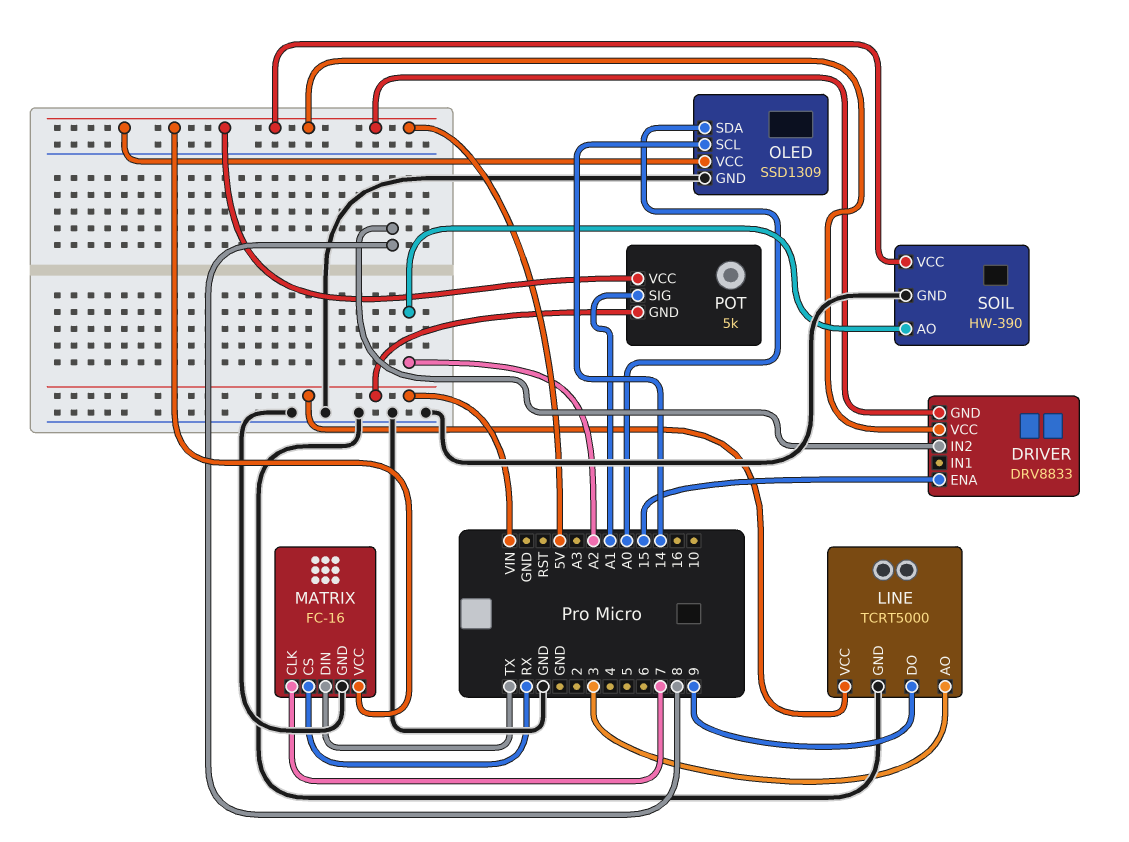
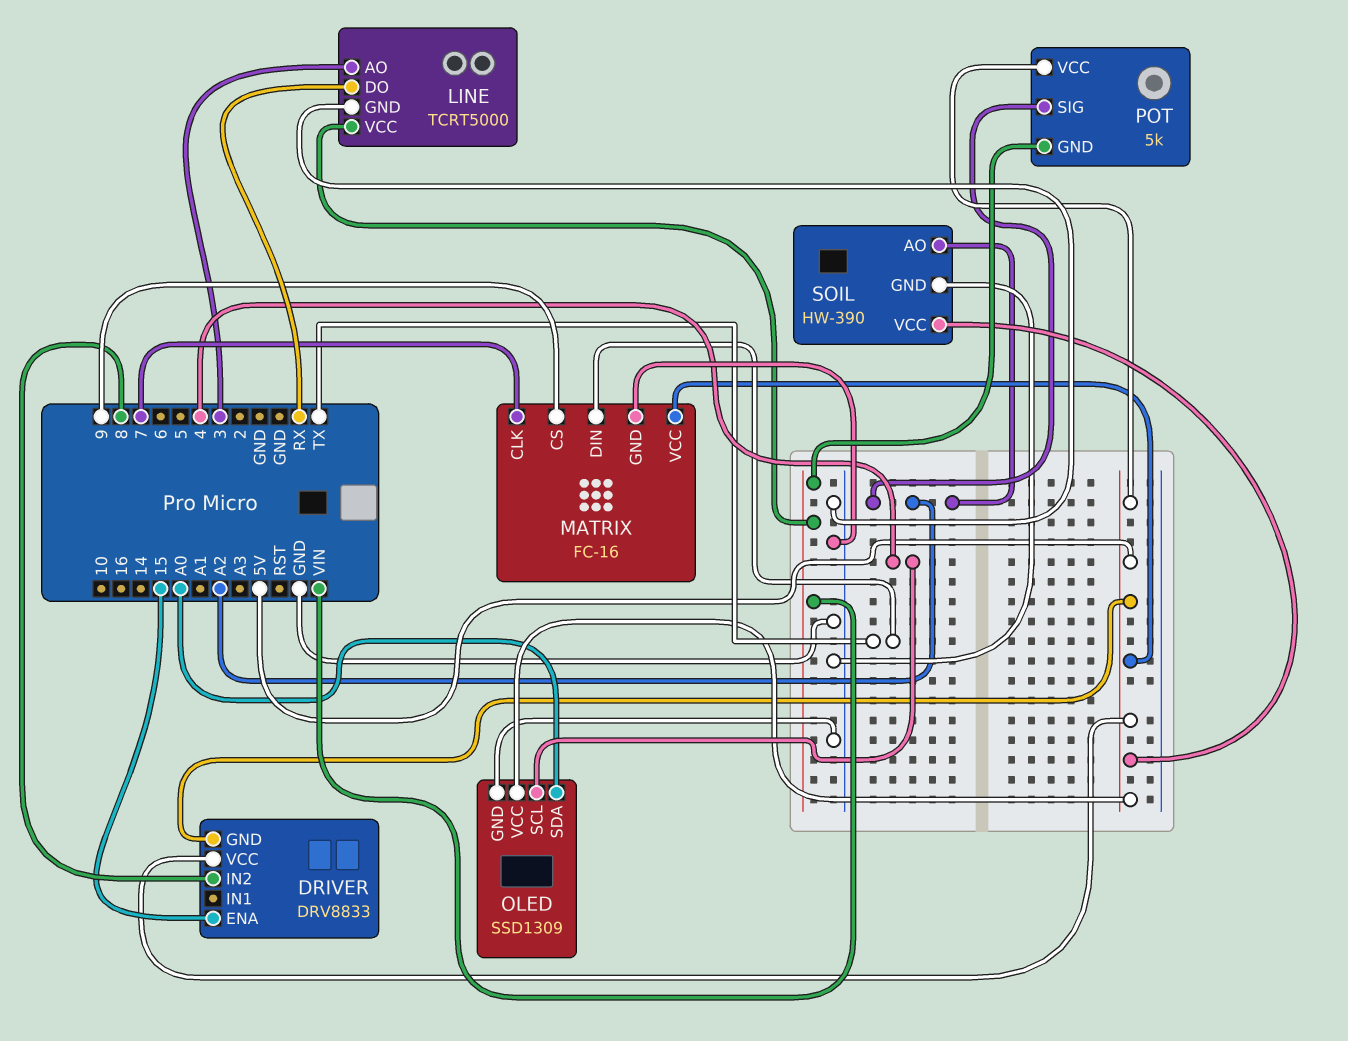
LINE pin DO: 9 -> RX
MATRIX pin CS: RX -> 9
OLED pin SCL: 14 -> 4
POT pin SIG: A1 -> A2

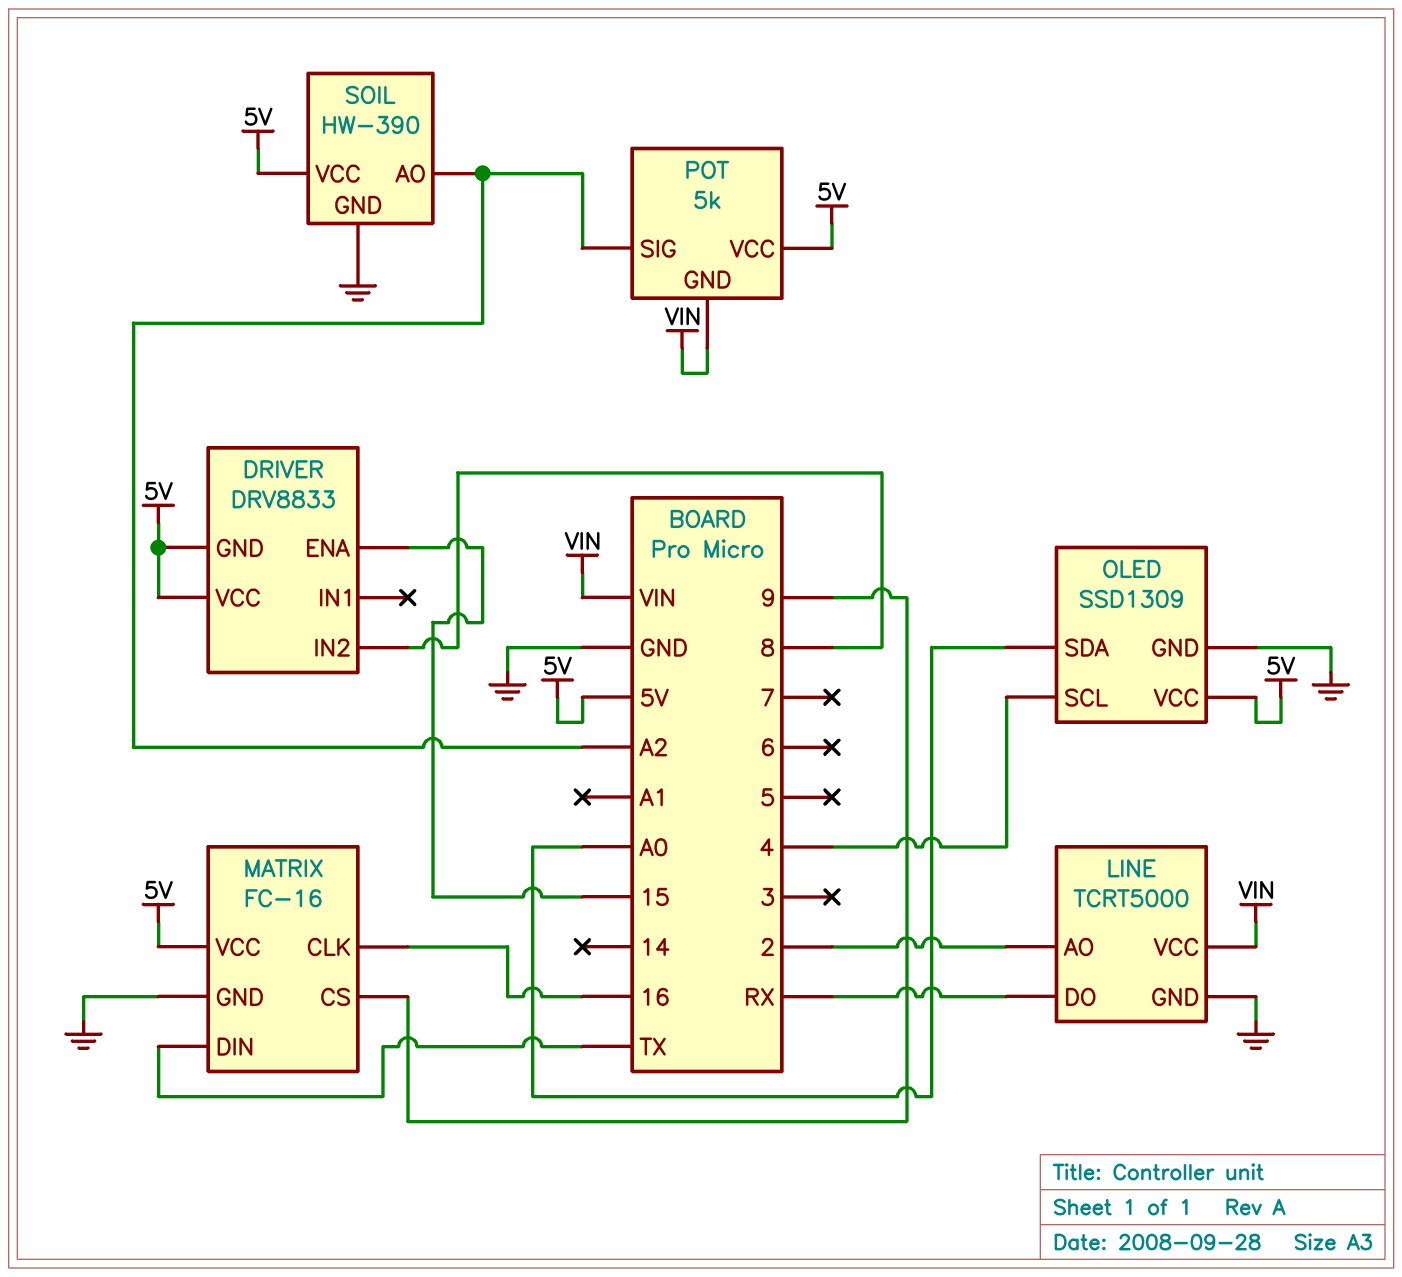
LINE pin AO: 3 -> 2
MATRIX pin CLK: 7 -> 16

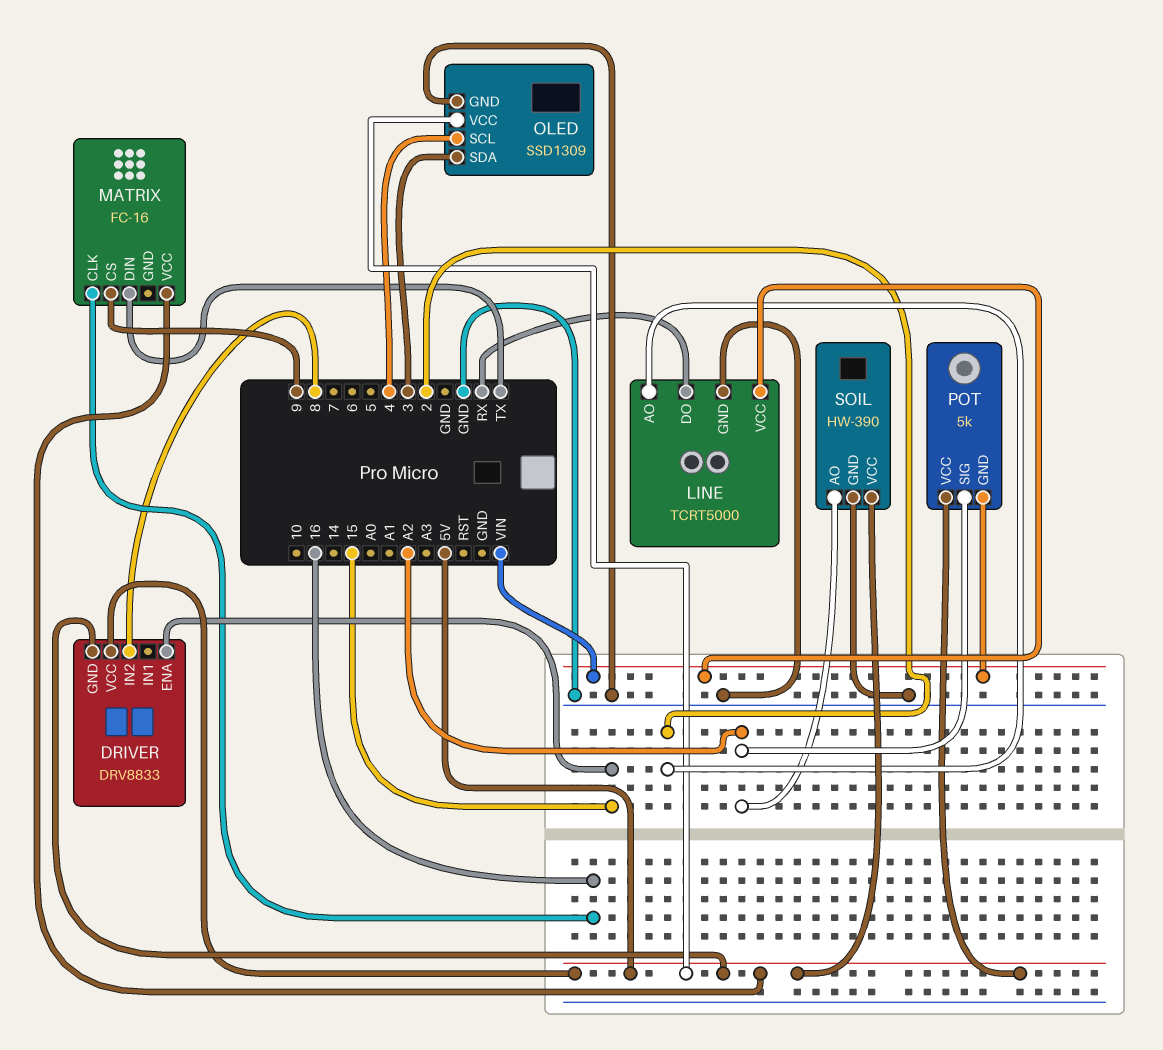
MATRIX pin GND: GND -> none
OLED pin SDA: A0 -> 3

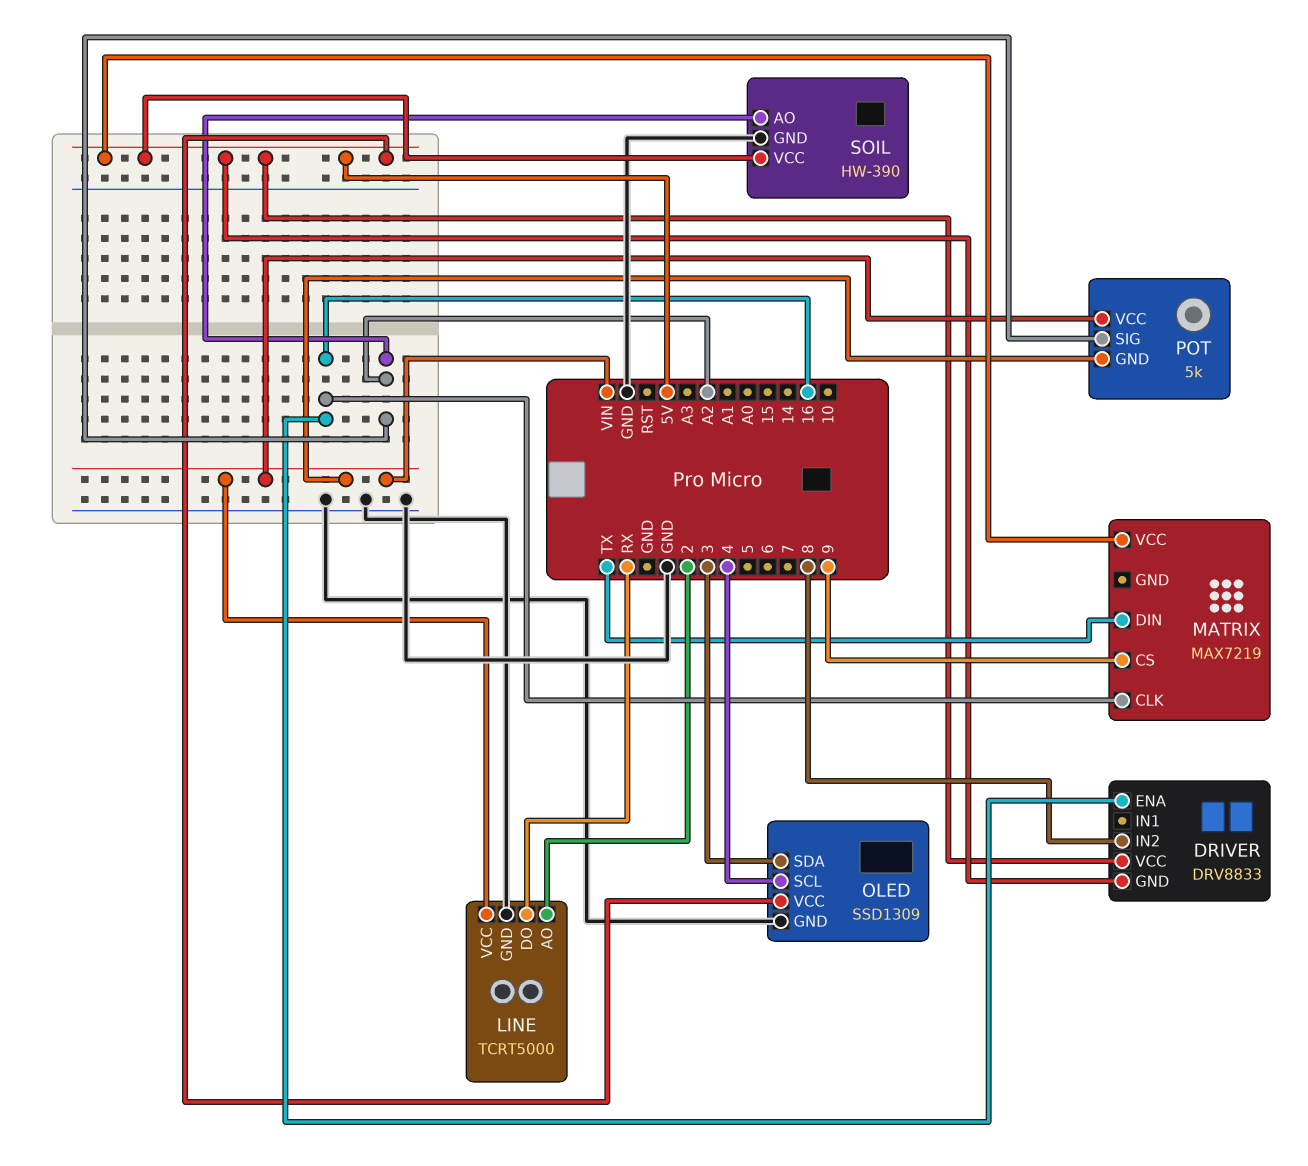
DRIVER pin ENA: 15 -> 16
MATRIX: FC-16 -> MAX7219
POT pin VCC: 5V -> VIN

